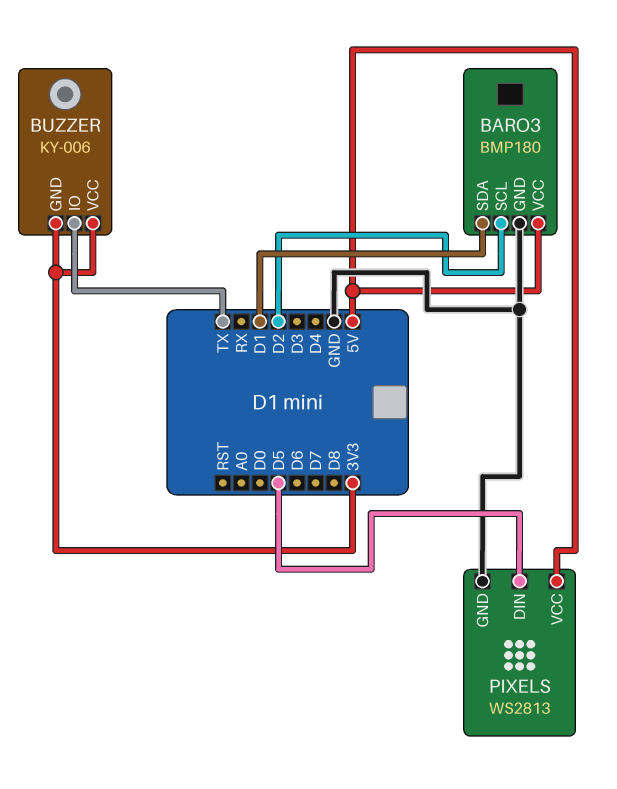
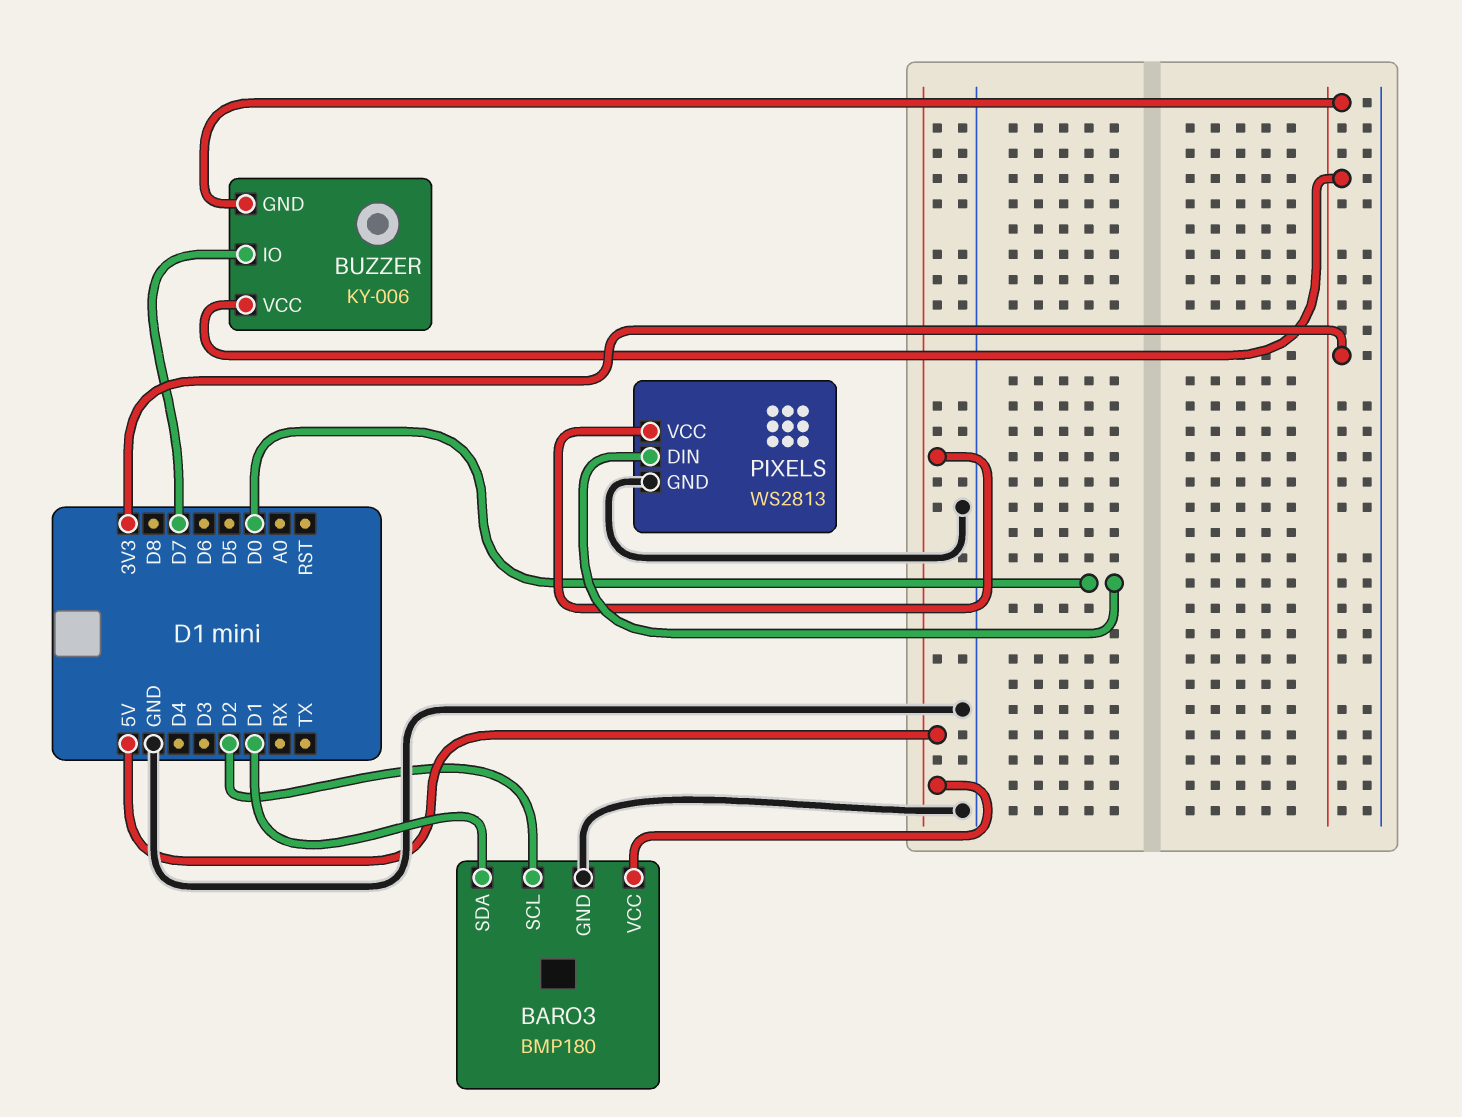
BUZZER pin IO: TX -> D7
PIXELS pin DIN: D5 -> D0

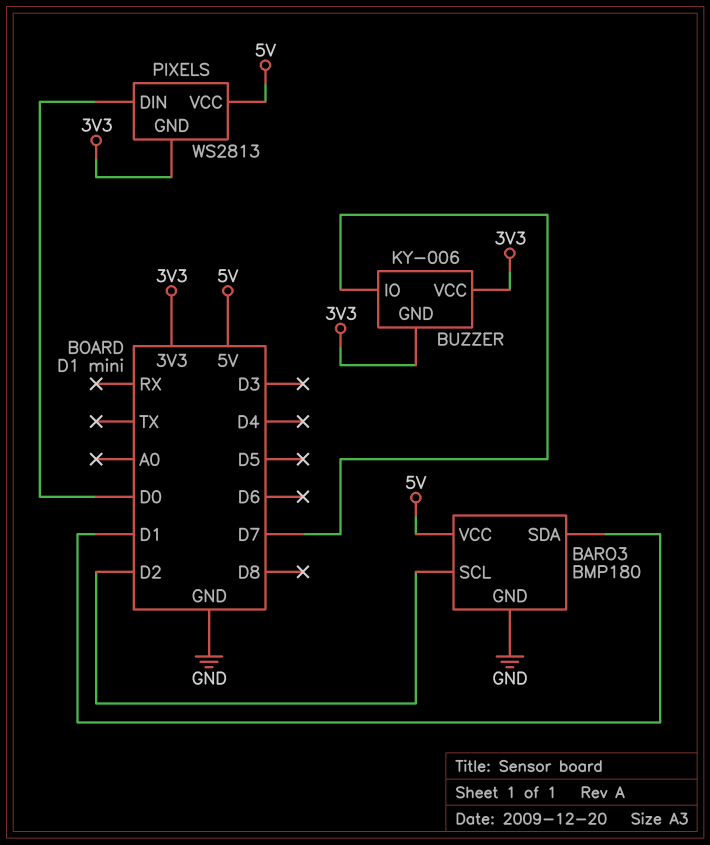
PIXELS pin GND: GND -> 3V3

